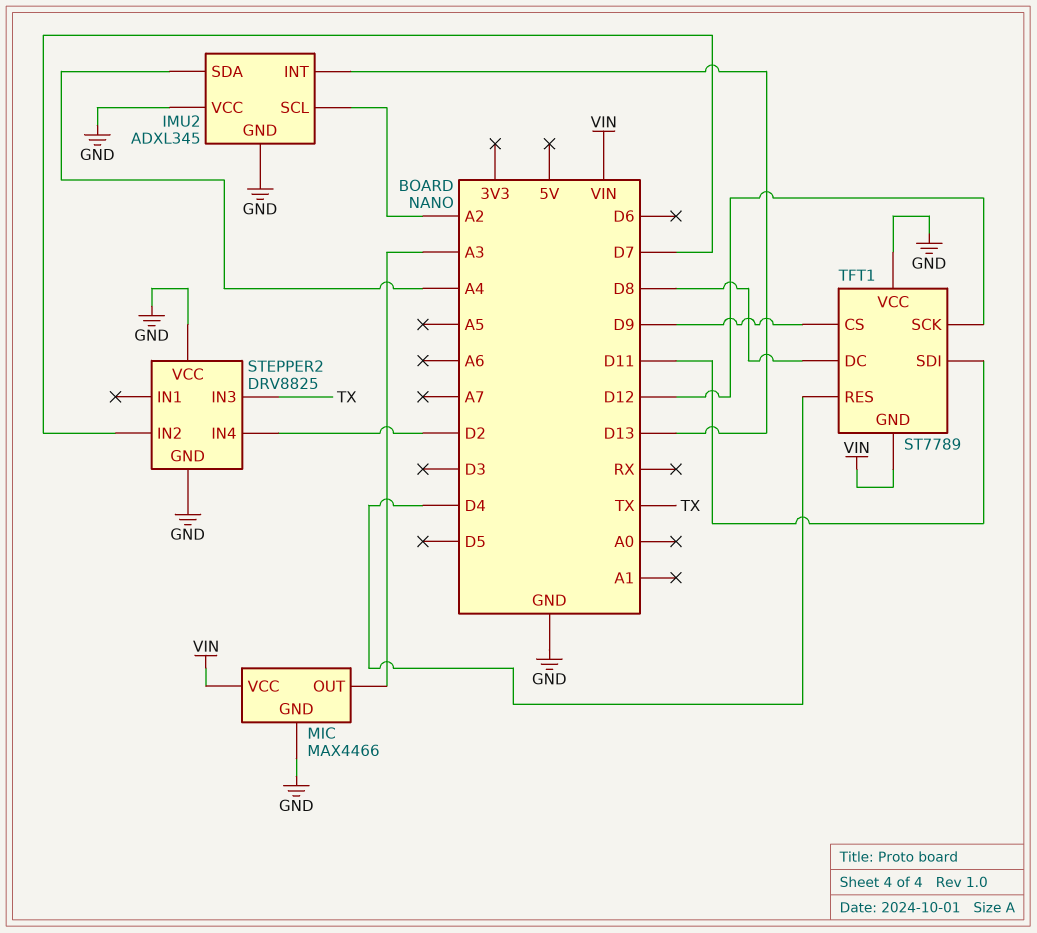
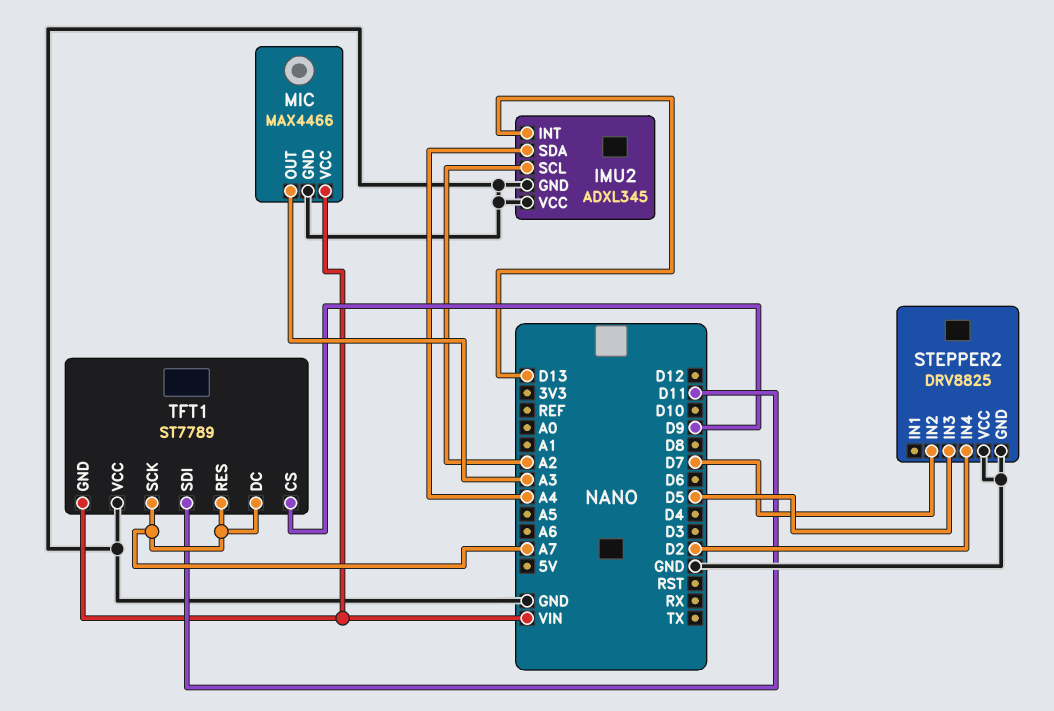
STEPPER2 pin IN3: TX -> D5
TFT1 pin DC: D8 -> A7
TFT1 pin RES: D4 -> A7
TFT1 pin SCK: D12 -> A7

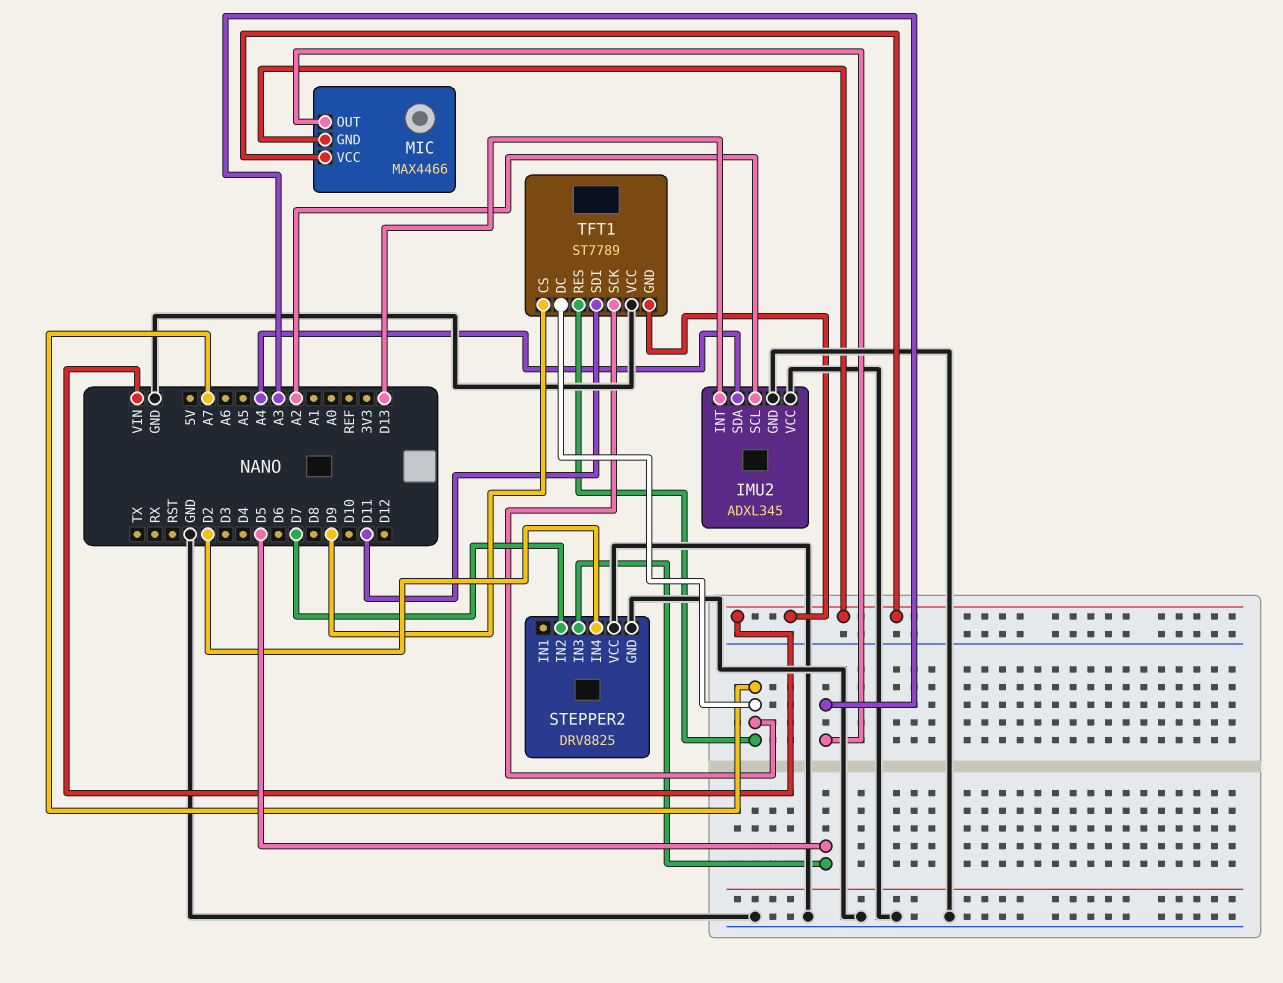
MIC pin GND: GND -> VIN

